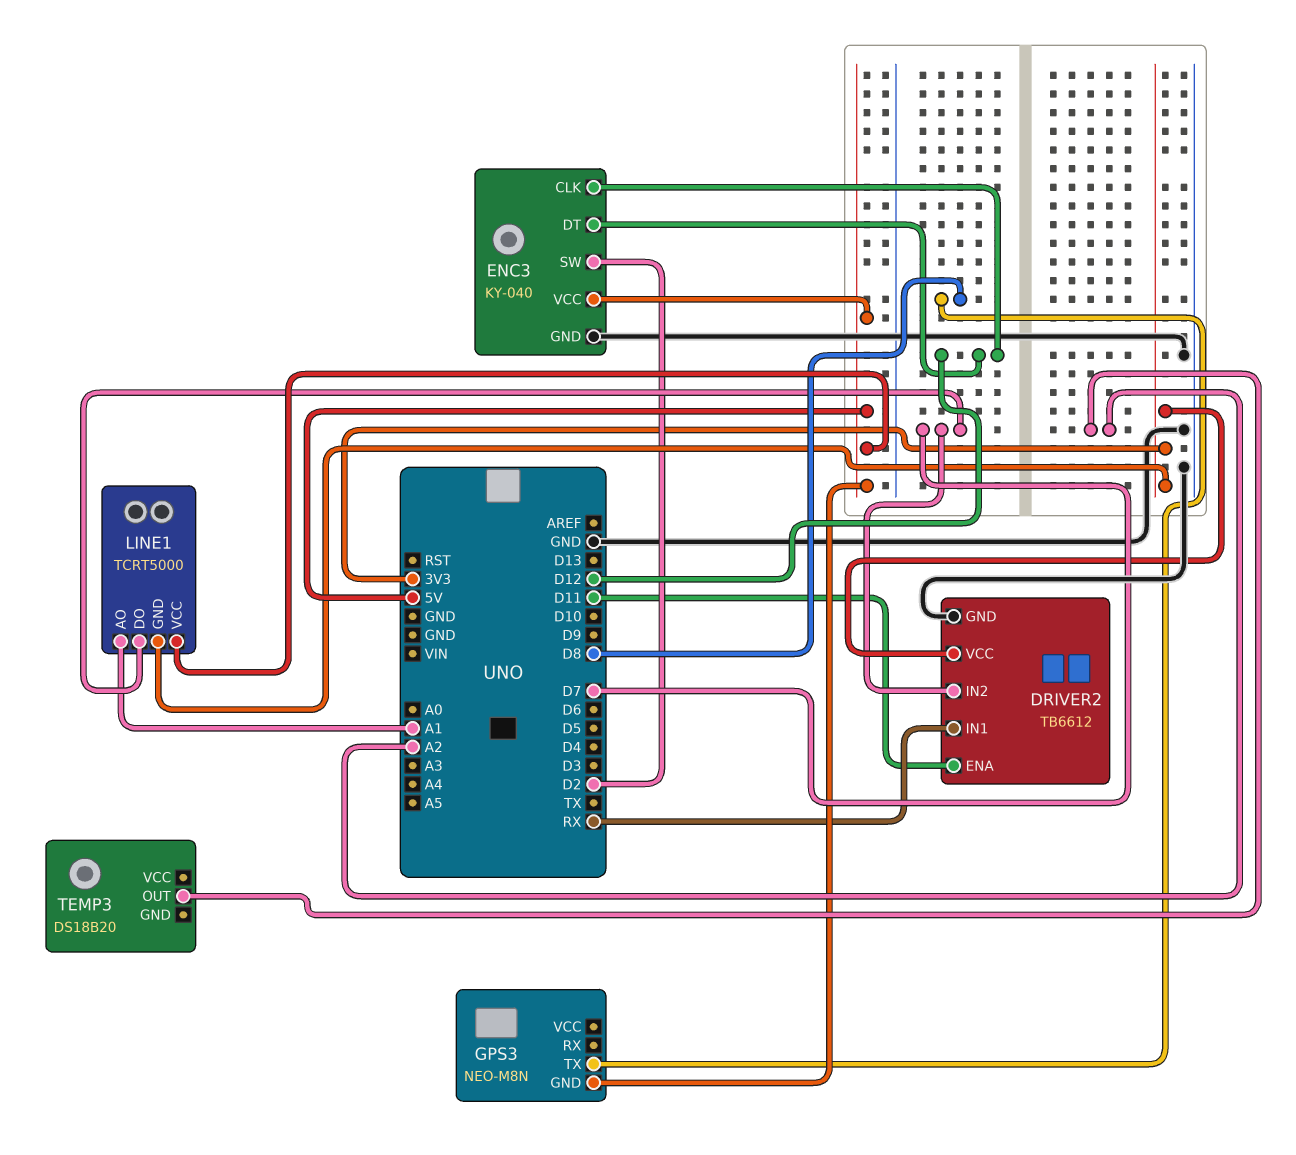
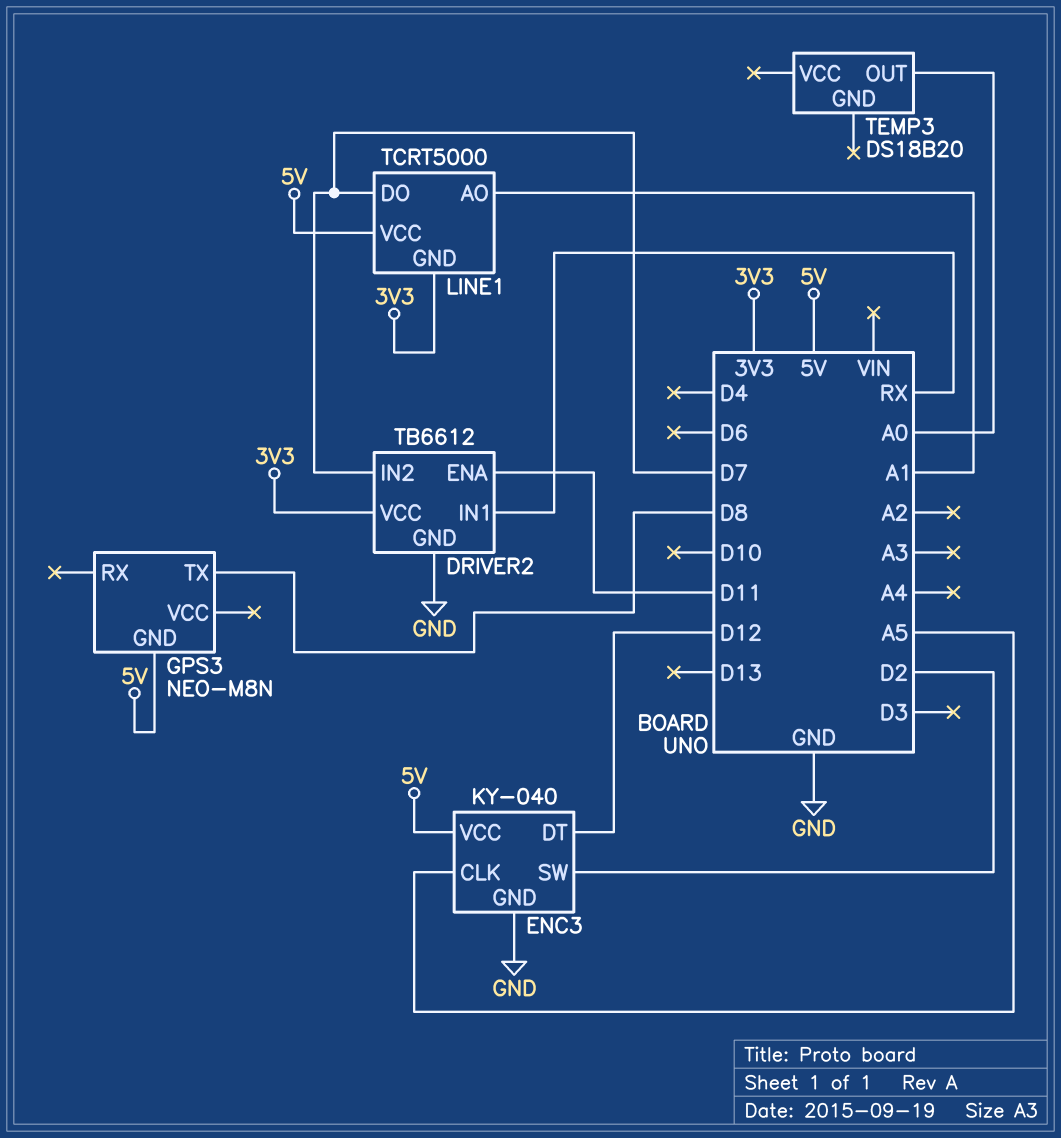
ENC3 pin CLK: D12 -> A5
TEMP3 pin OUT: A2 -> A0

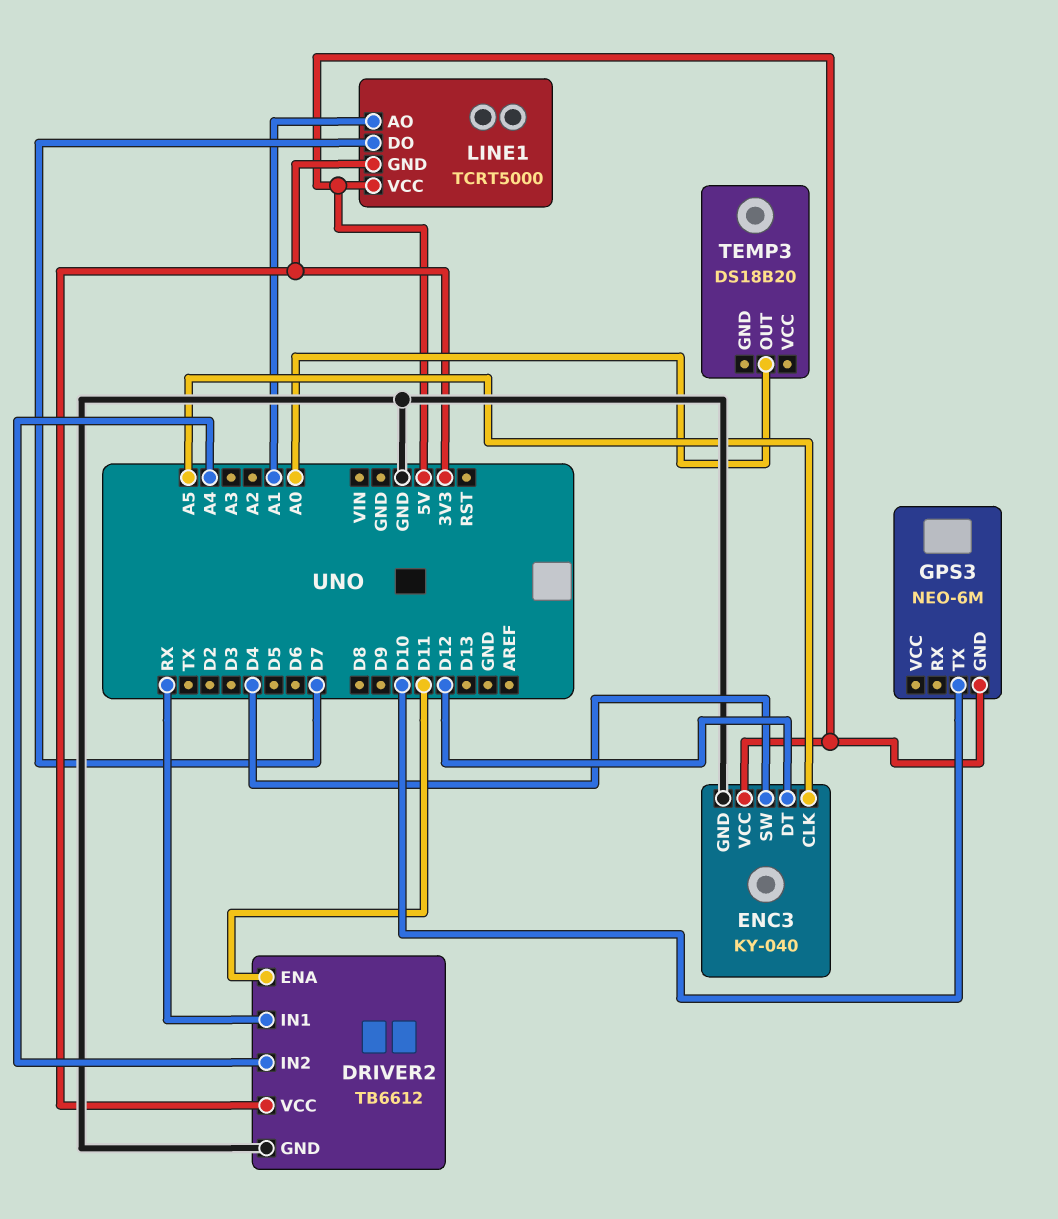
DRIVER2 pin IN2: D7 -> A4
ENC3 pin SW: D2 -> D4
GPS3: NEO-M8N -> NEO-6M
GPS3 pin TX: D8 -> D10

